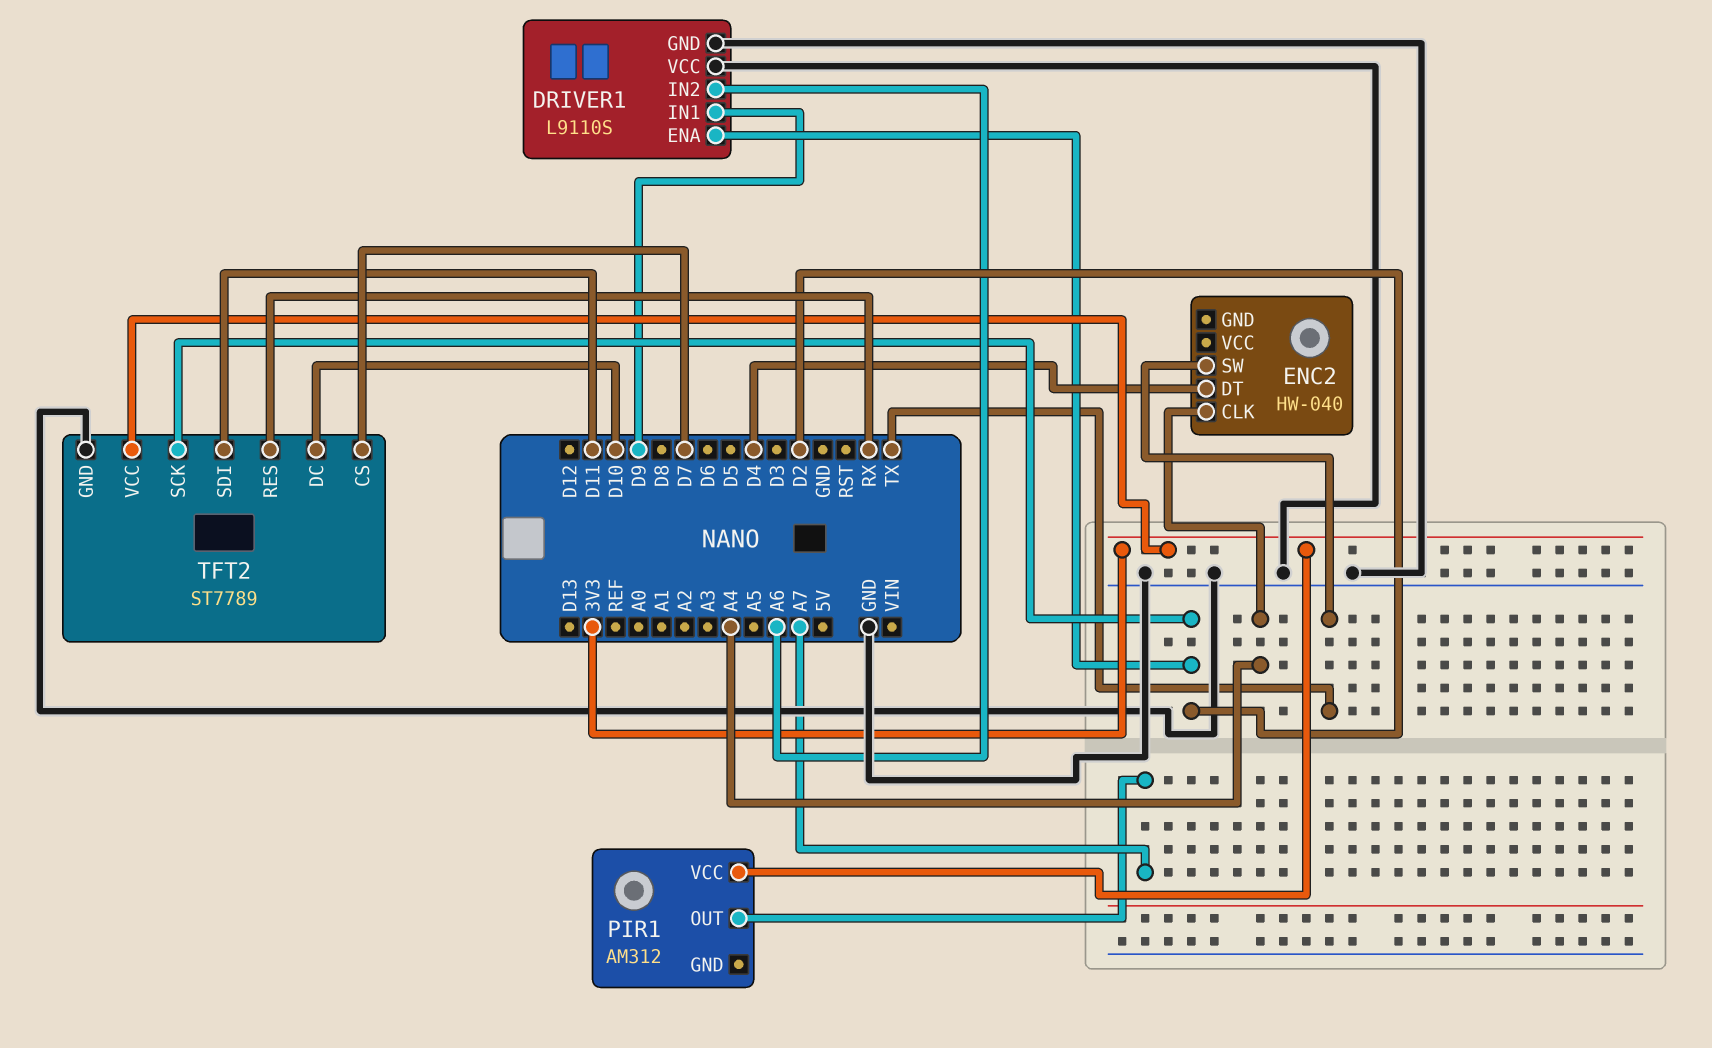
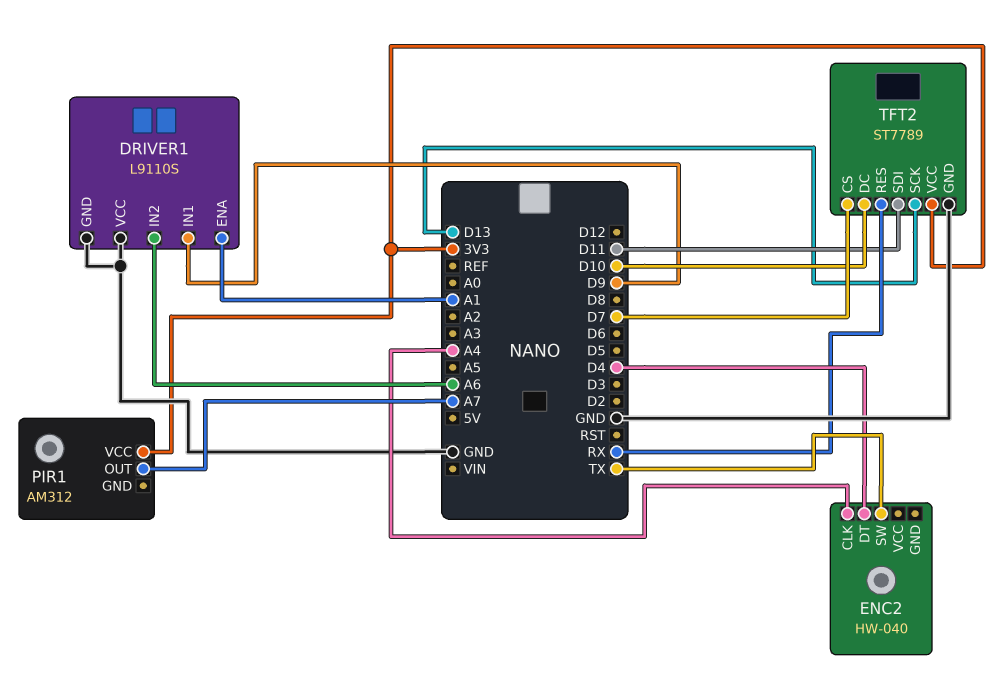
DRIVER1 pin ENA: D2 -> A1
TFT2 pin SCK: D2 -> D13

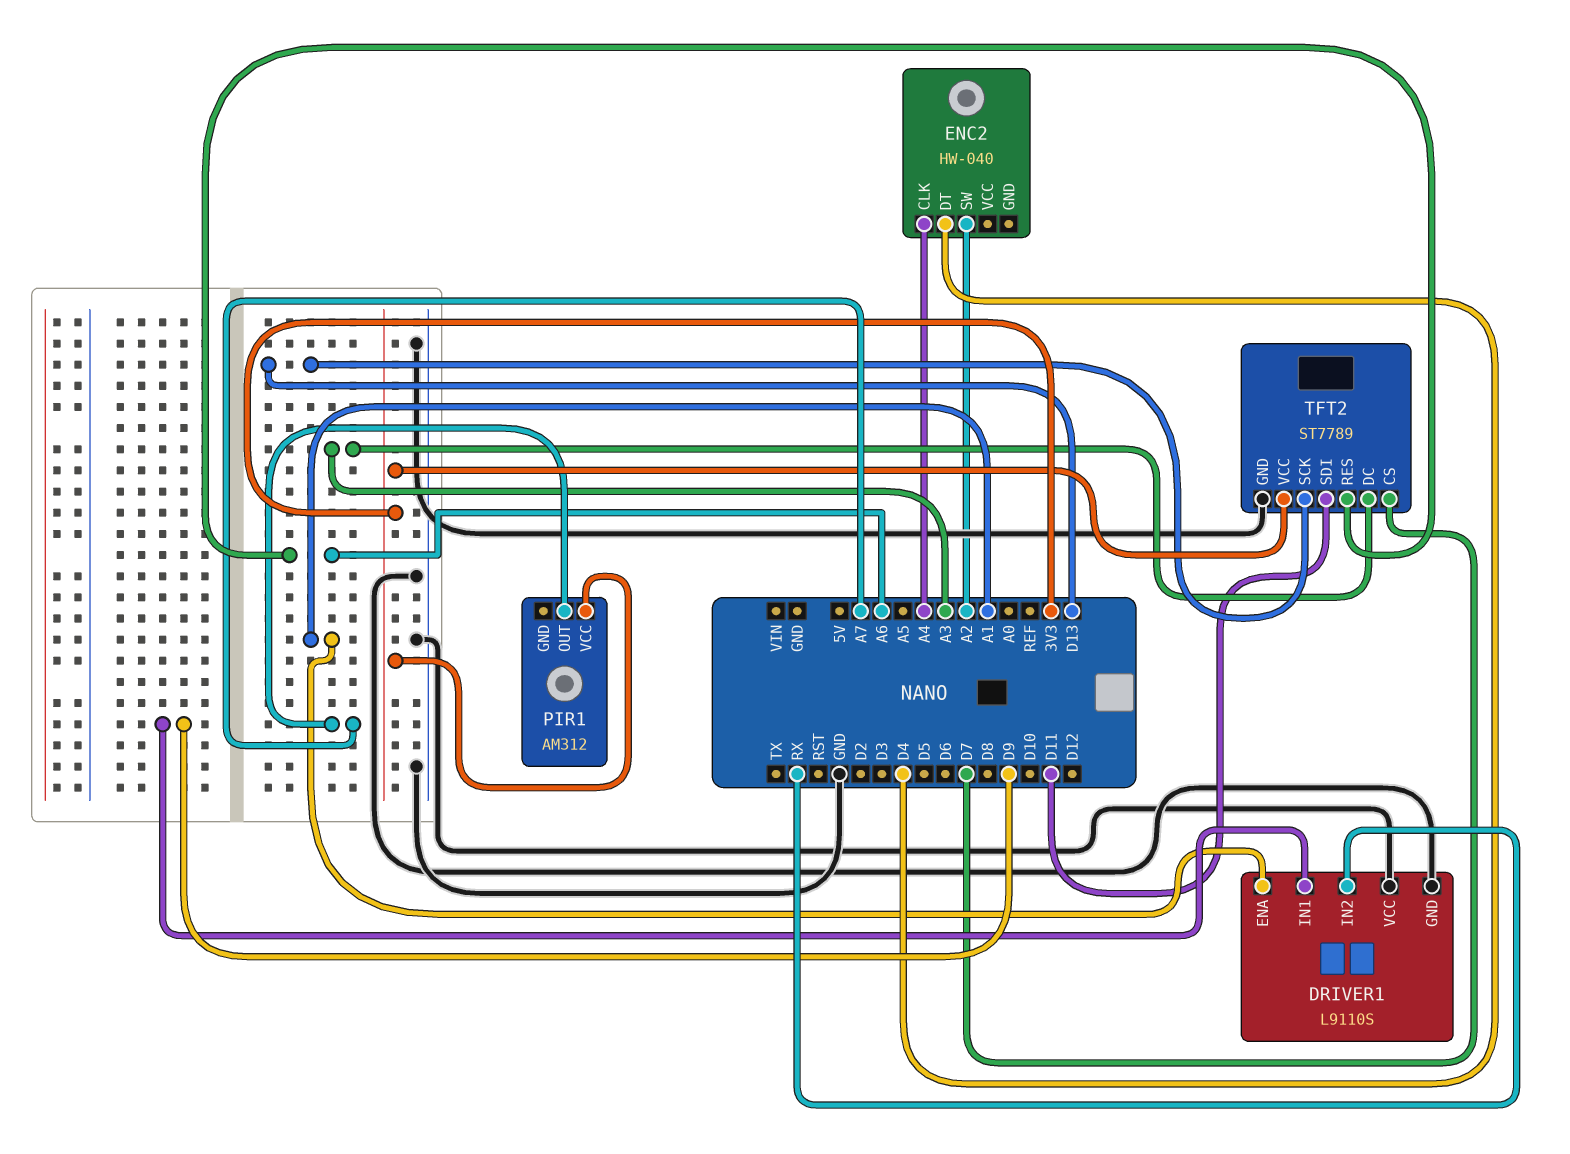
DRIVER1 pin IN2: A6 -> RX
ENC2 pin SW: TX -> A2
TFT2 pin DC: D10 -> A3
TFT2 pin RES: RX -> A6

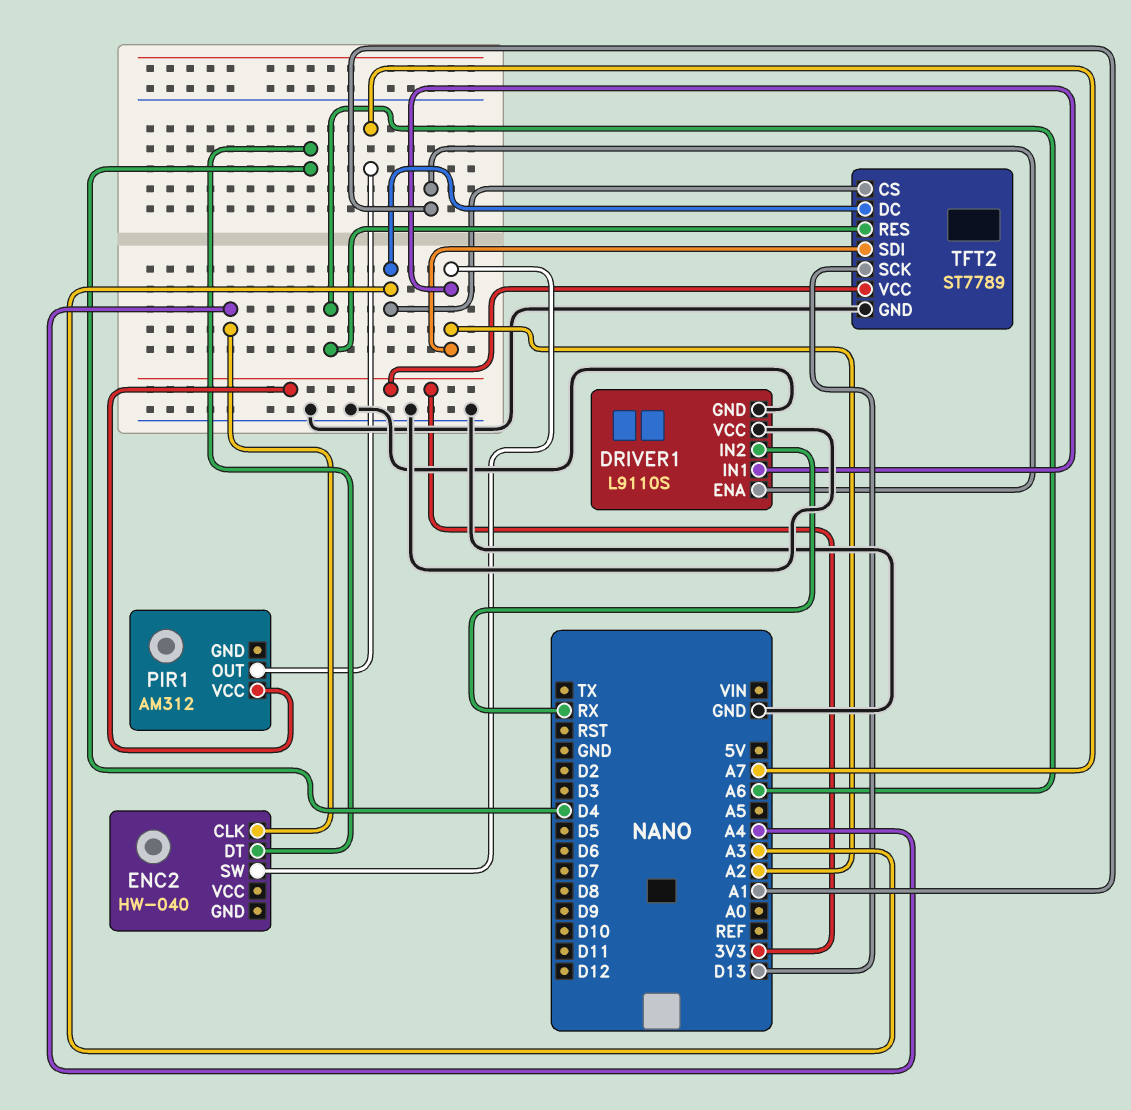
DRIVER1 pin IN1: D9 -> A2
TFT2 pin CS: D7 -> A3
TFT2 pin SDI: D11 -> A2

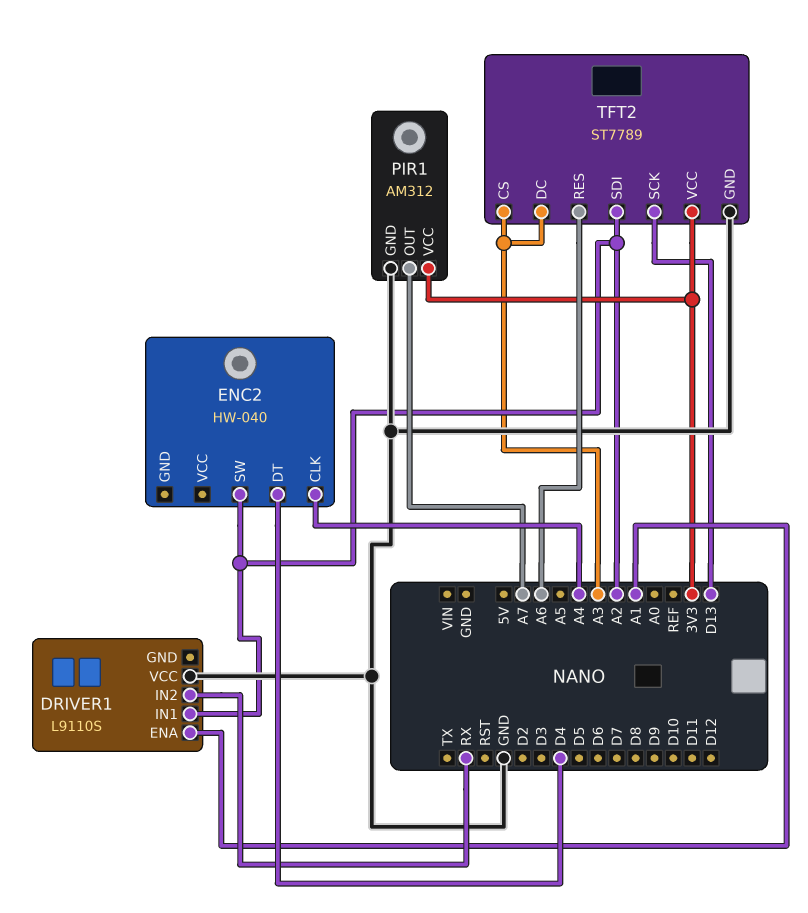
DRIVER1 pin GND: GND -> none
PIR1 pin GND: none -> GND

